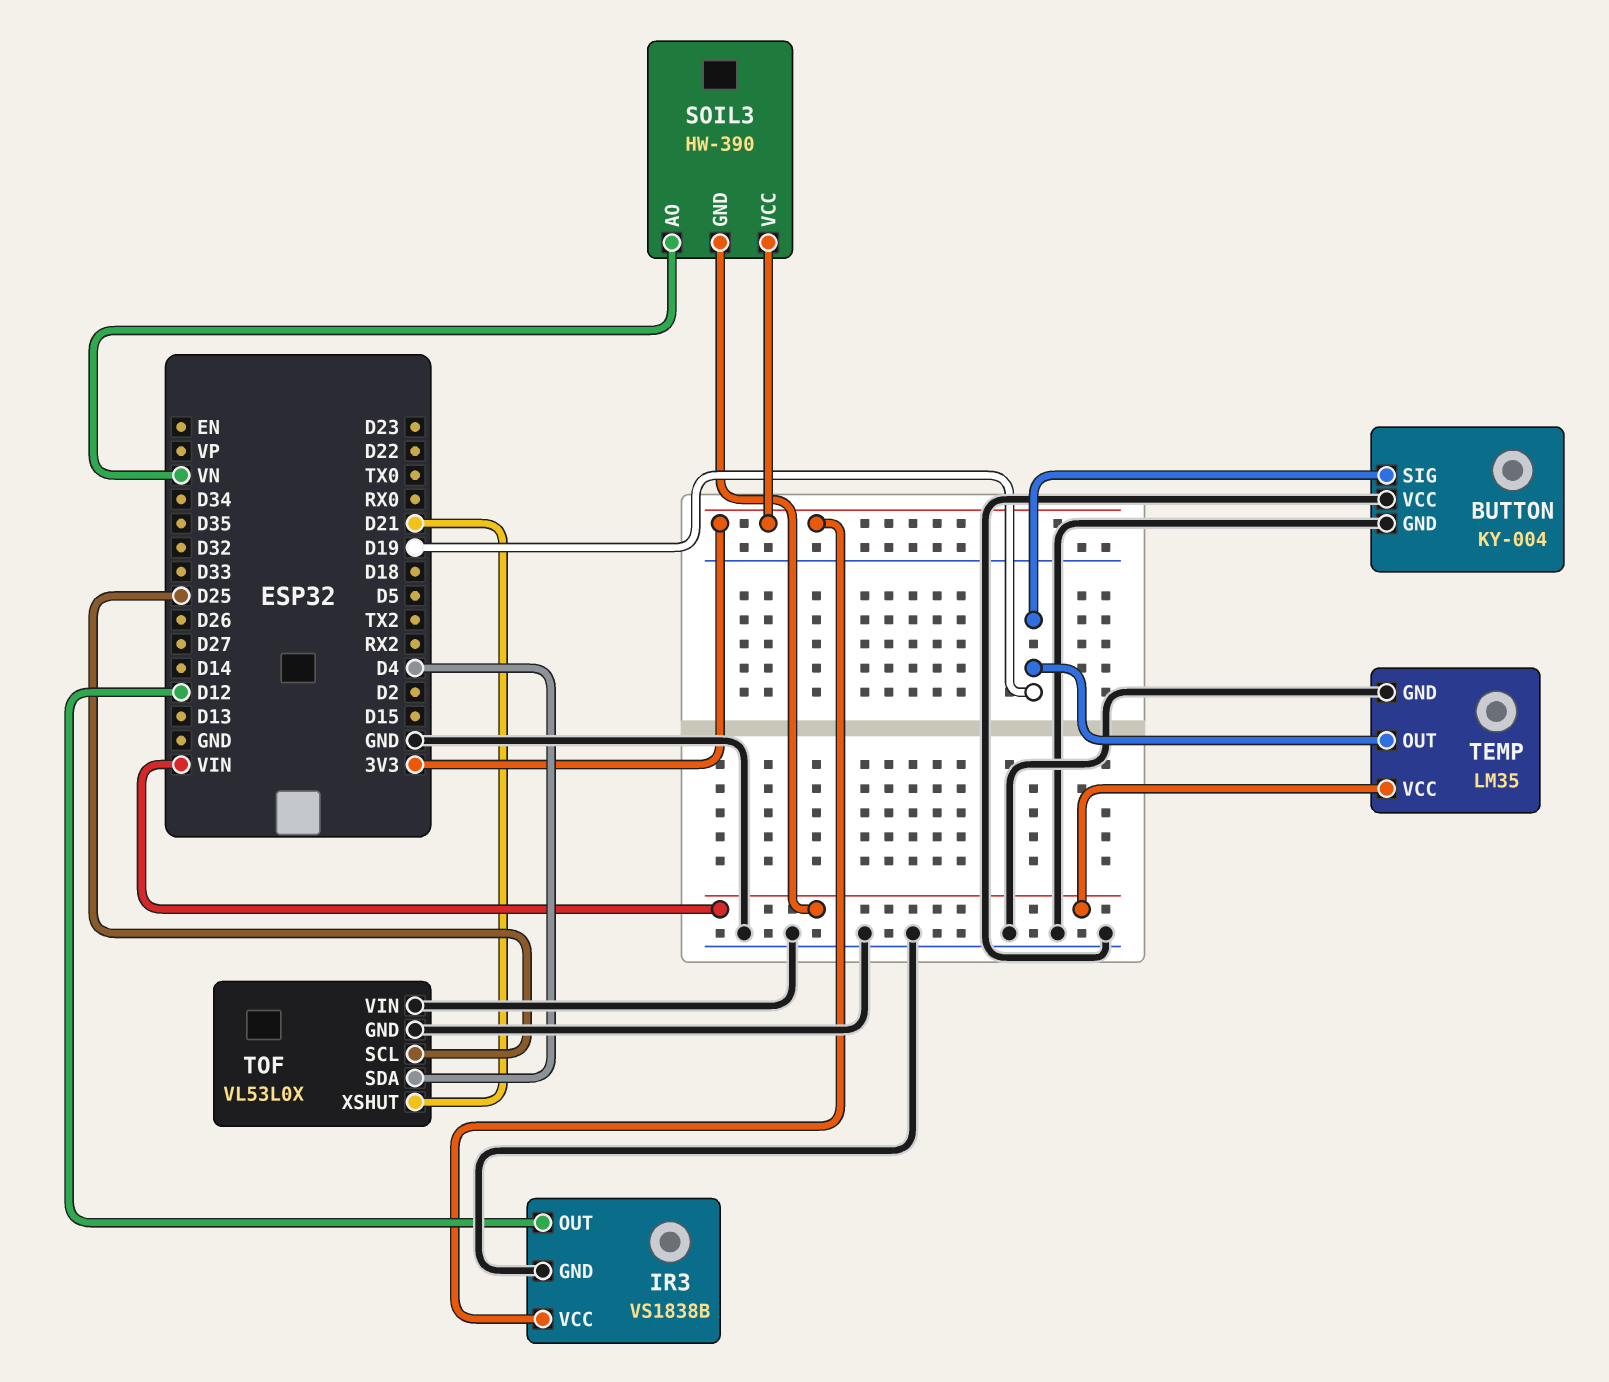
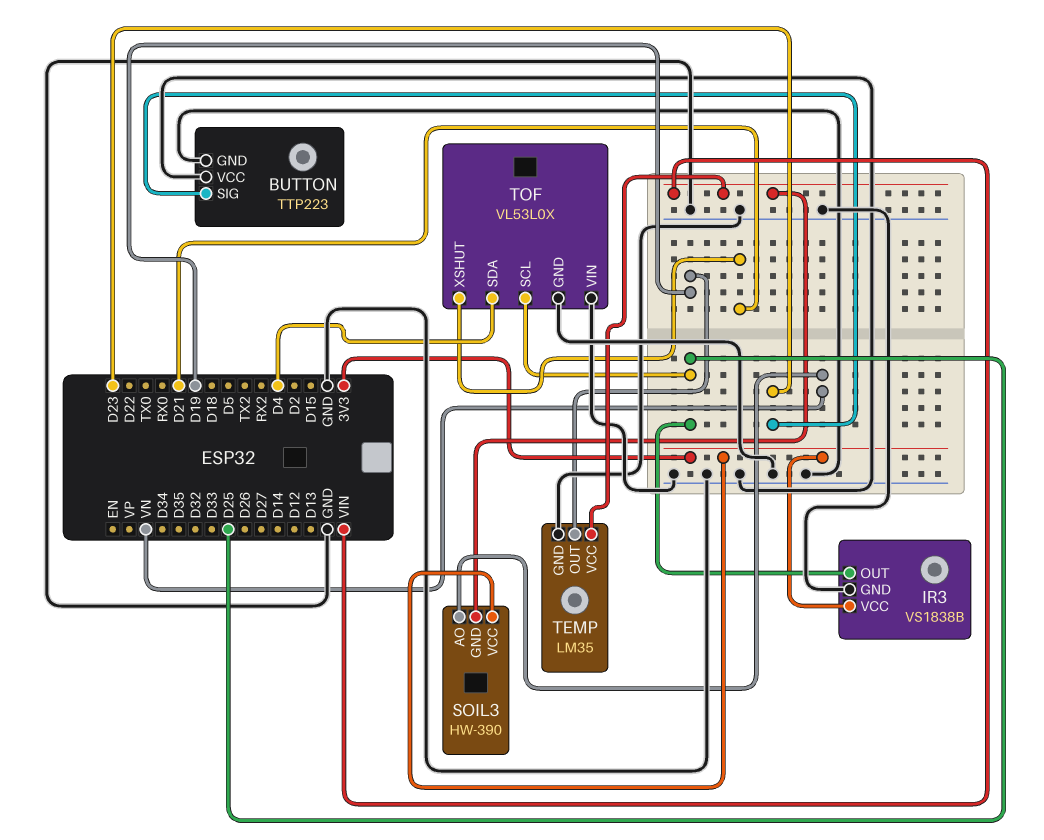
BUTTON: KY-004 -> TTP223
BUTTON pin SIG: D19 -> D23
IR3 pin OUT: D12 -> D25

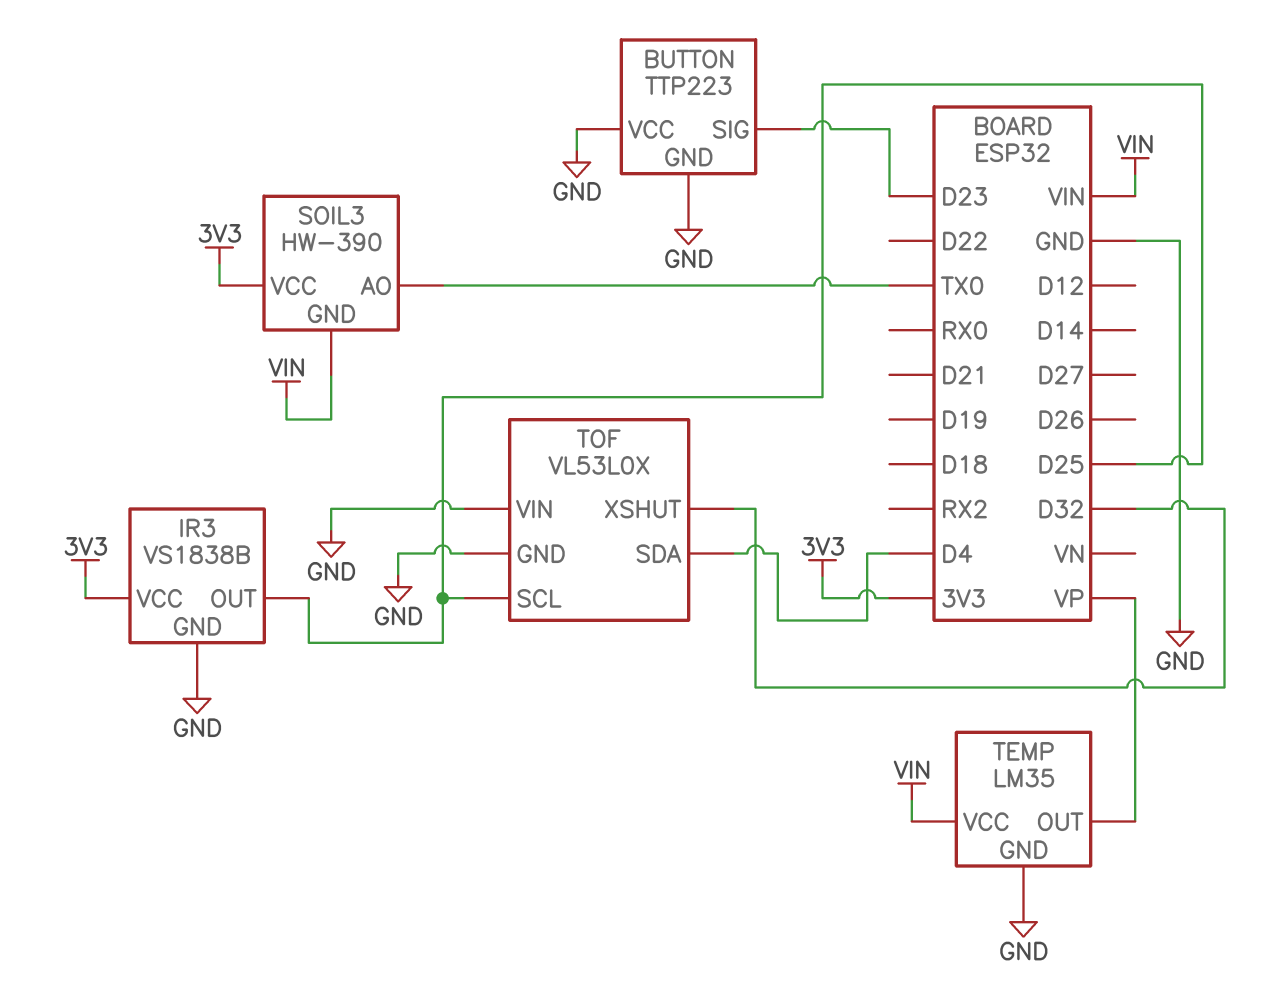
SOIL3 pin AO: VN -> TX0
TEMP pin OUT: D19 -> VP
TOF pin XSHUT: D21 -> D32

